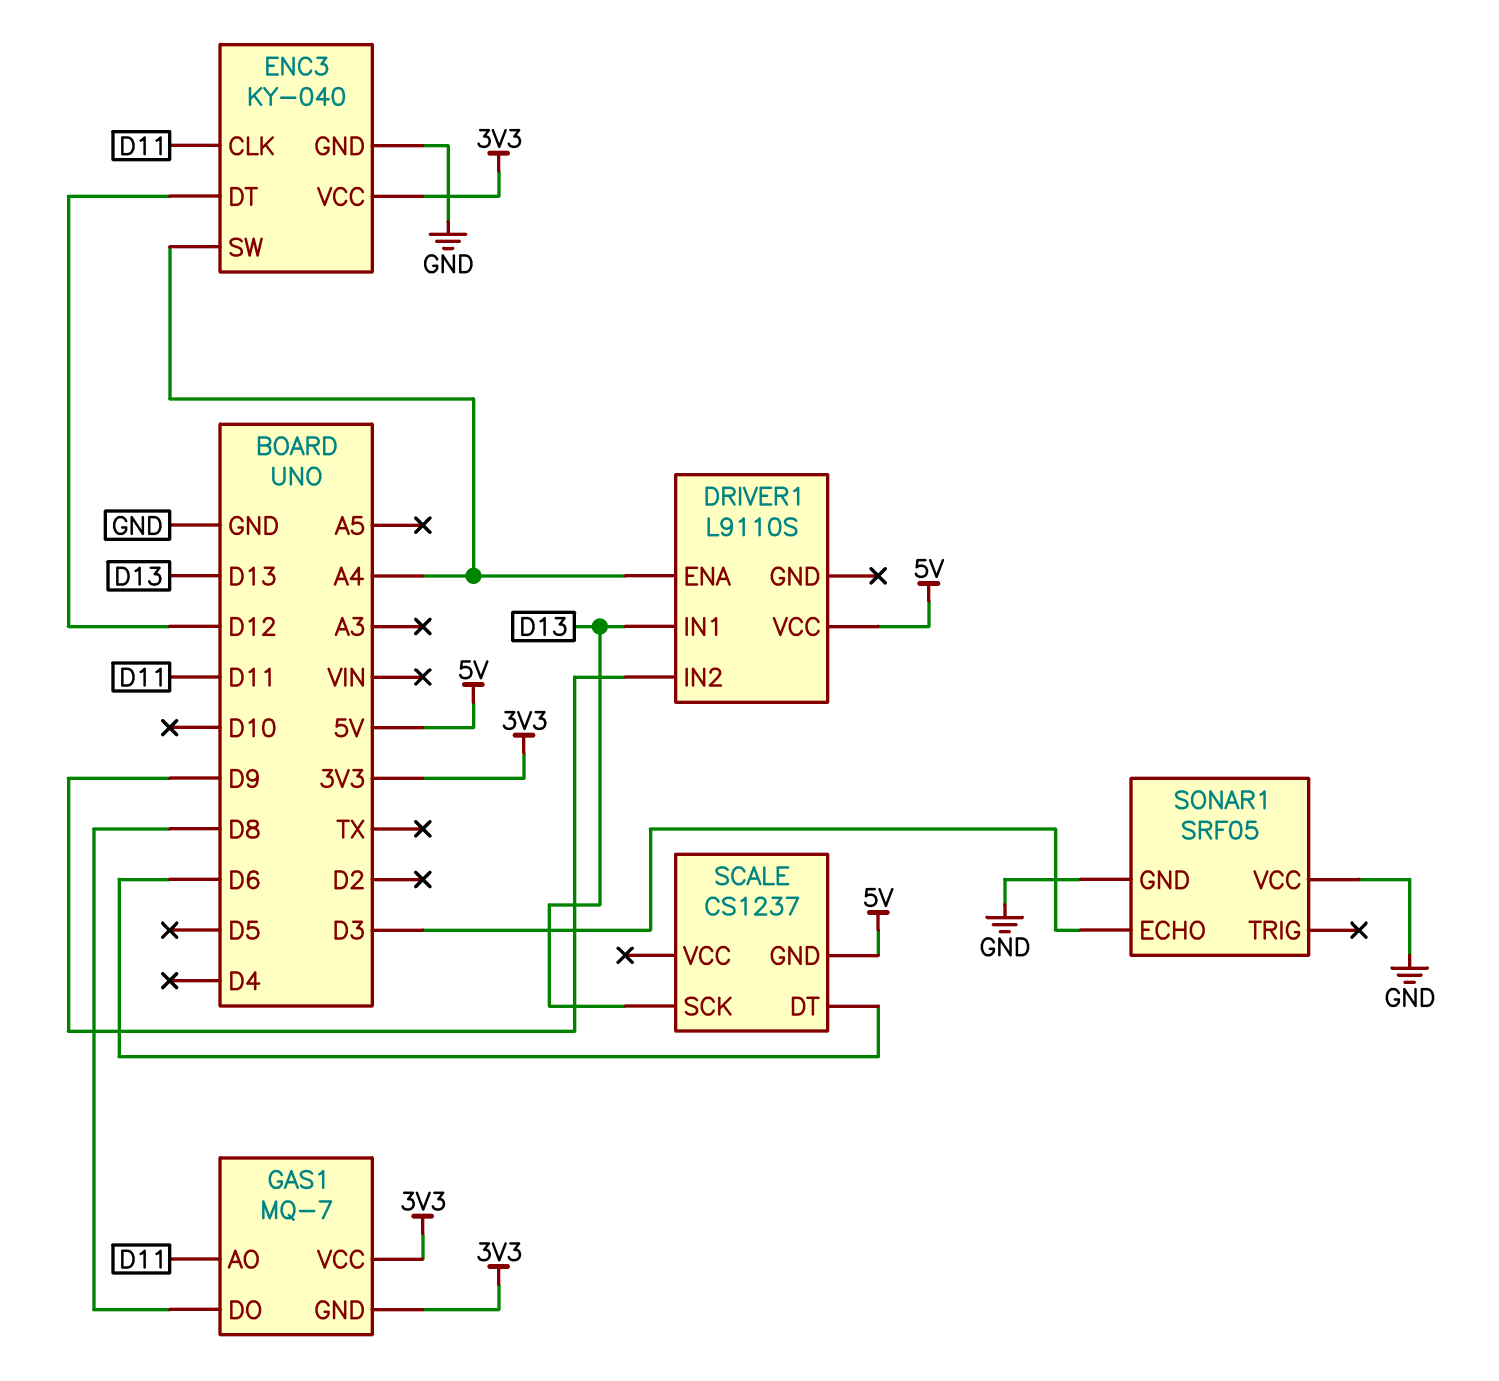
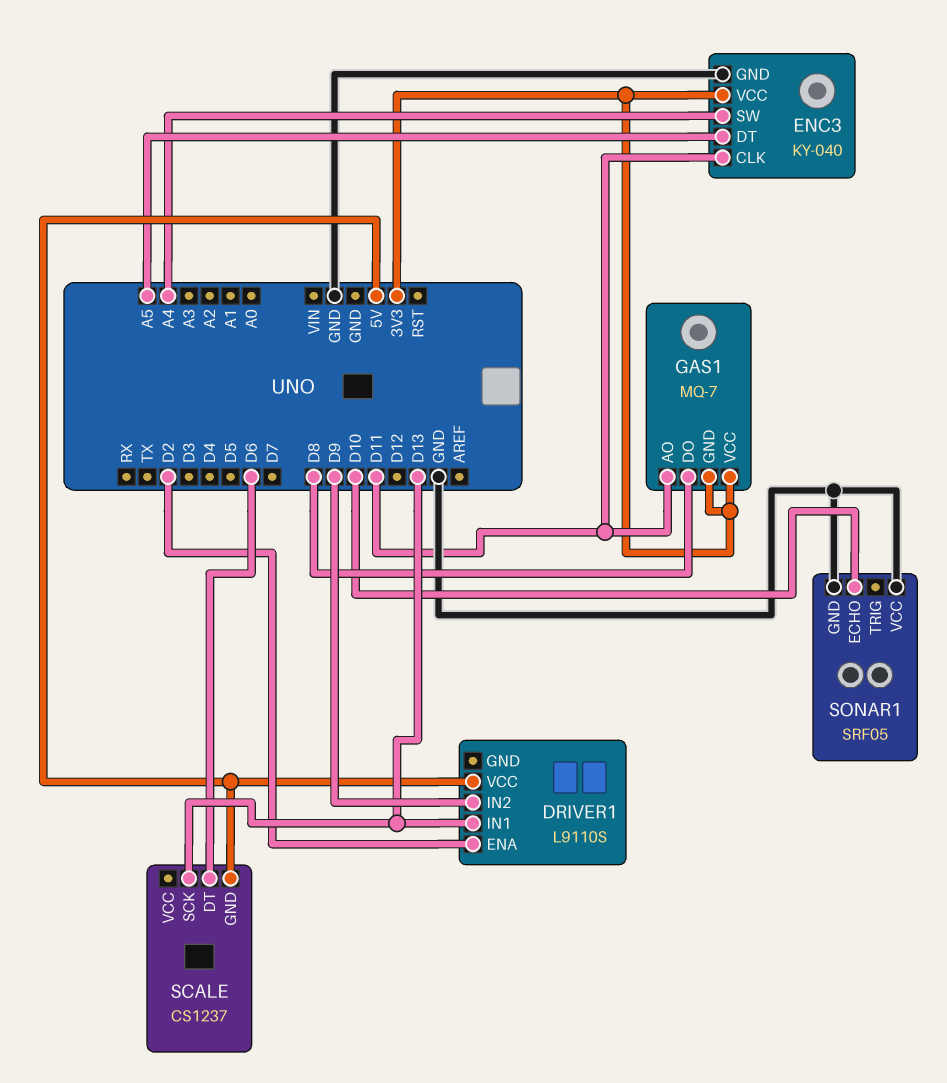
DRIVER1 pin ENA: A4 -> D2
ENC3 pin DT: D12 -> A5
SONAR1 pin ECHO: D3 -> D10

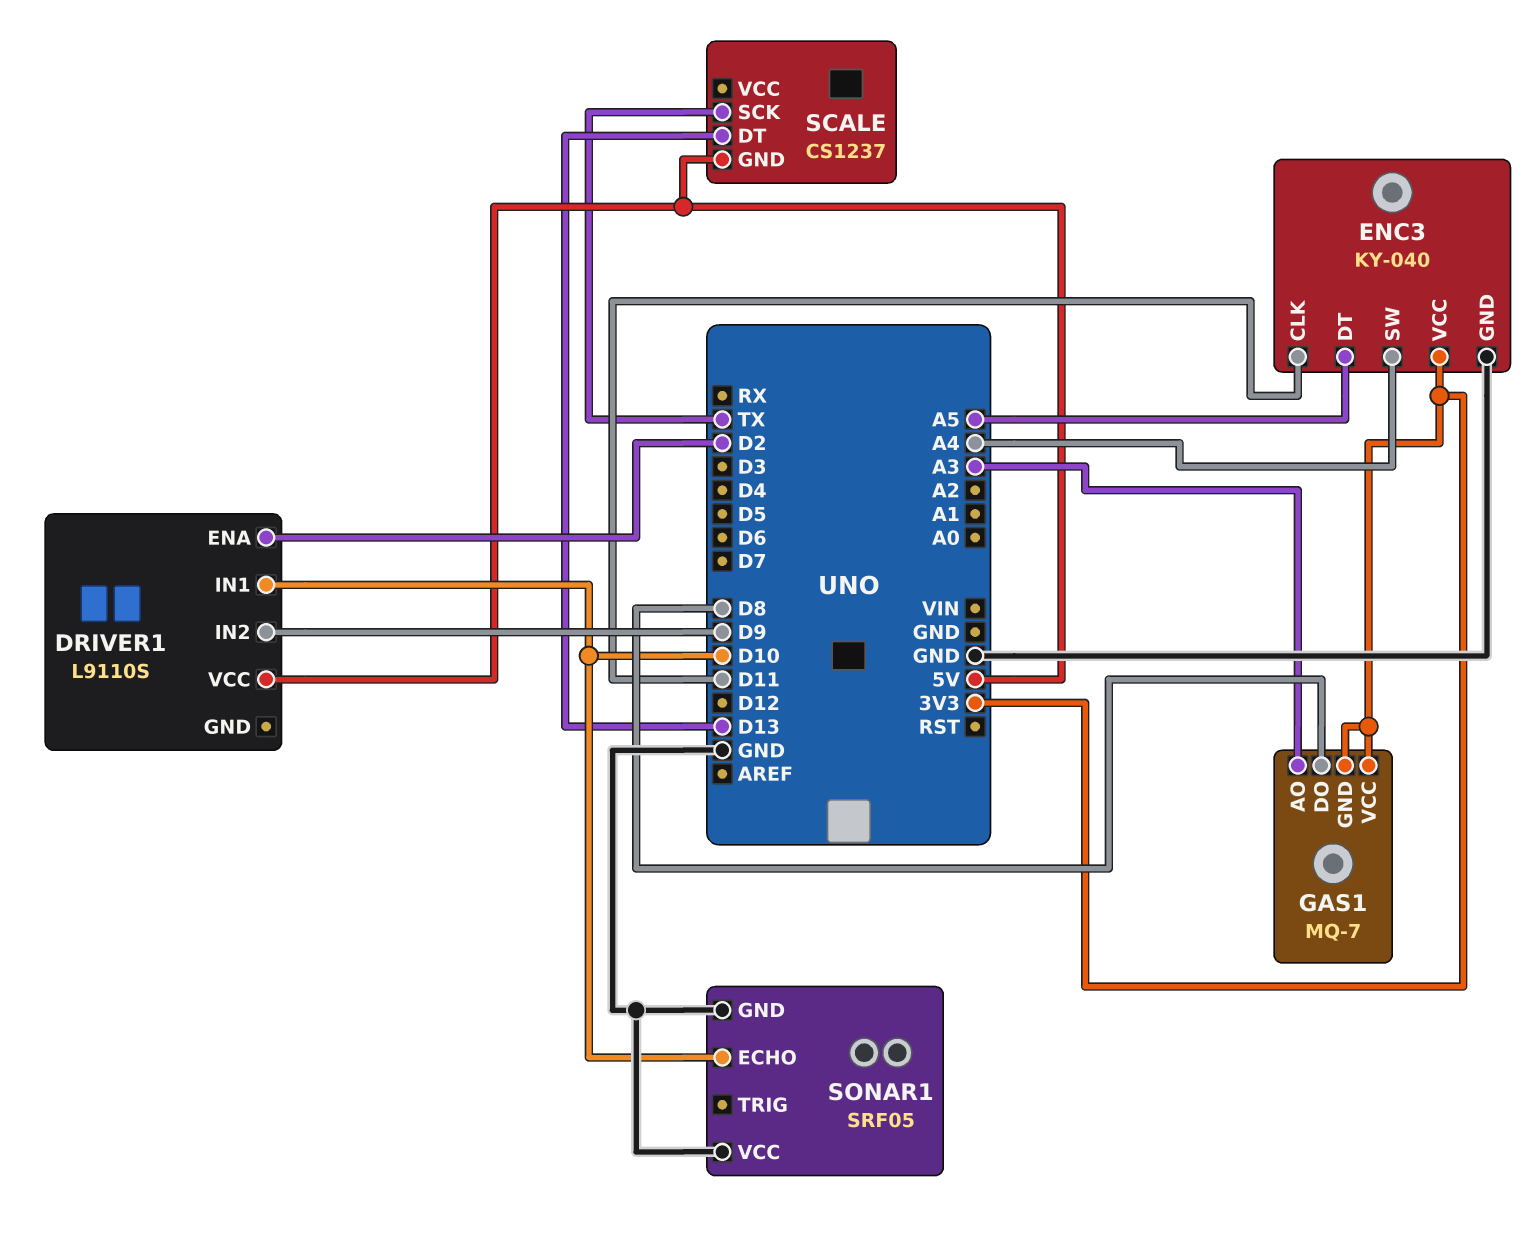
DRIVER1 pin IN1: D13 -> D10
GAS1 pin AO: D11 -> A3
SCALE pin DT: D6 -> D13
SCALE pin SCK: D13 -> TX

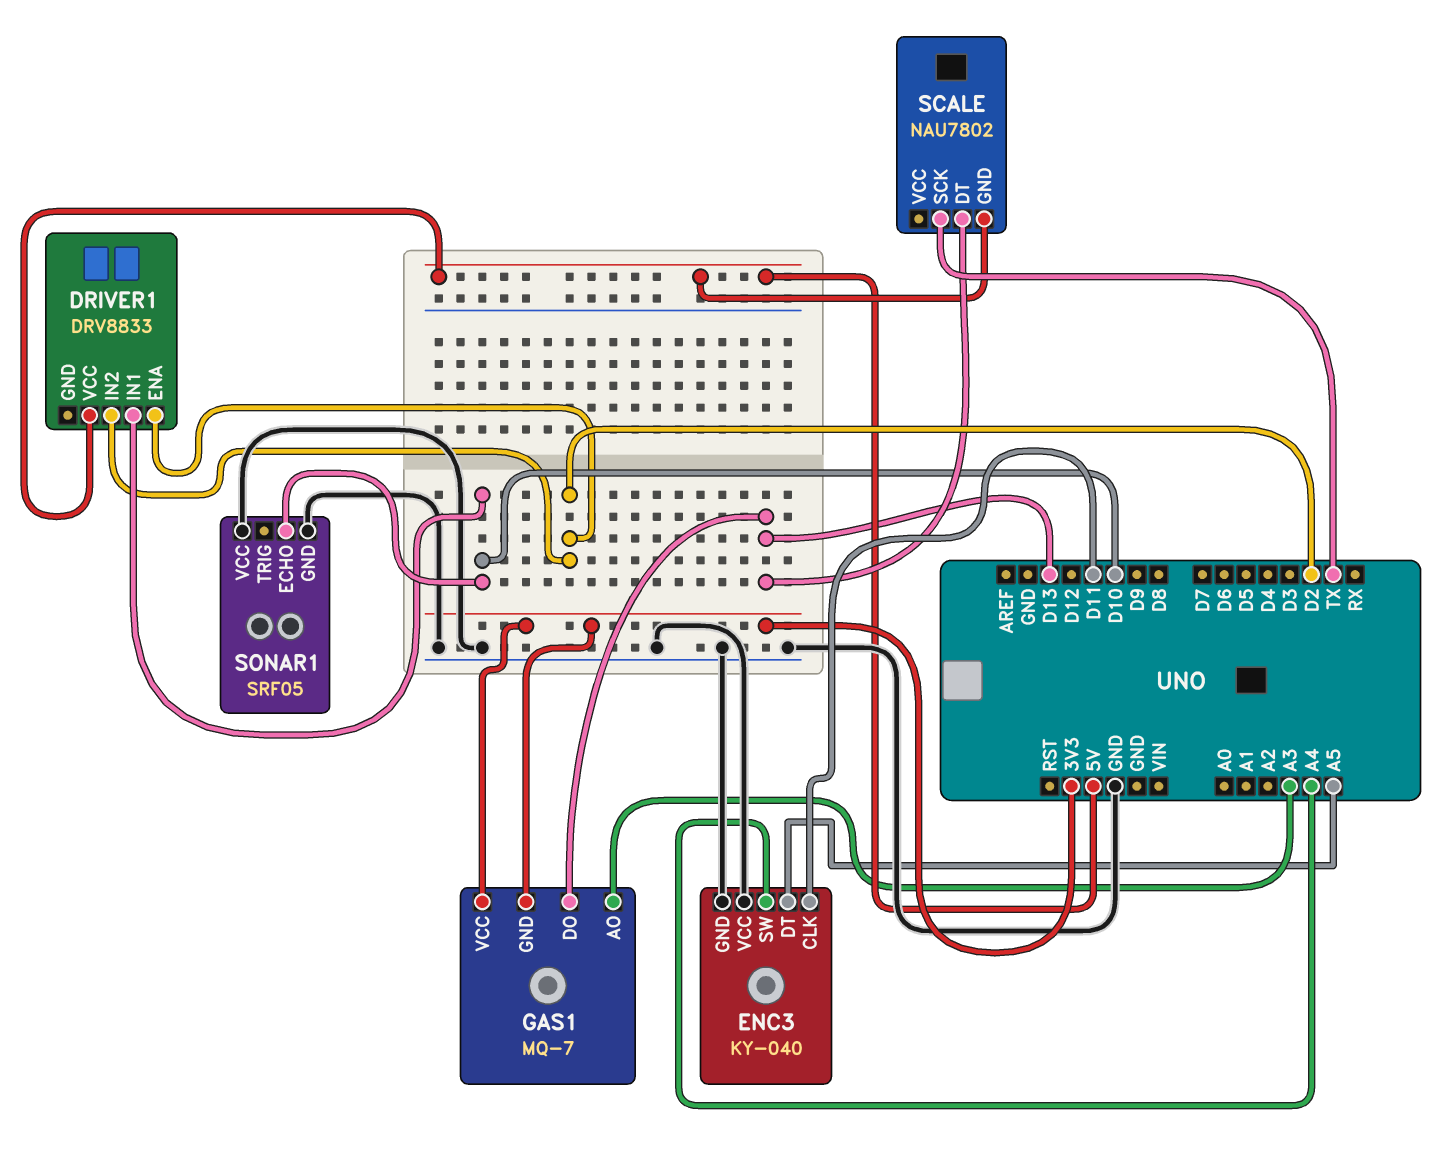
DRIVER1: L9110S -> DRV8833
DRIVER1 pin IN2: D9 -> D2
ENC3 pin VCC: 3V3 -> GND
GAS1 pin DO: D8 -> D13
SCALE: CS1237 -> NAU7802

